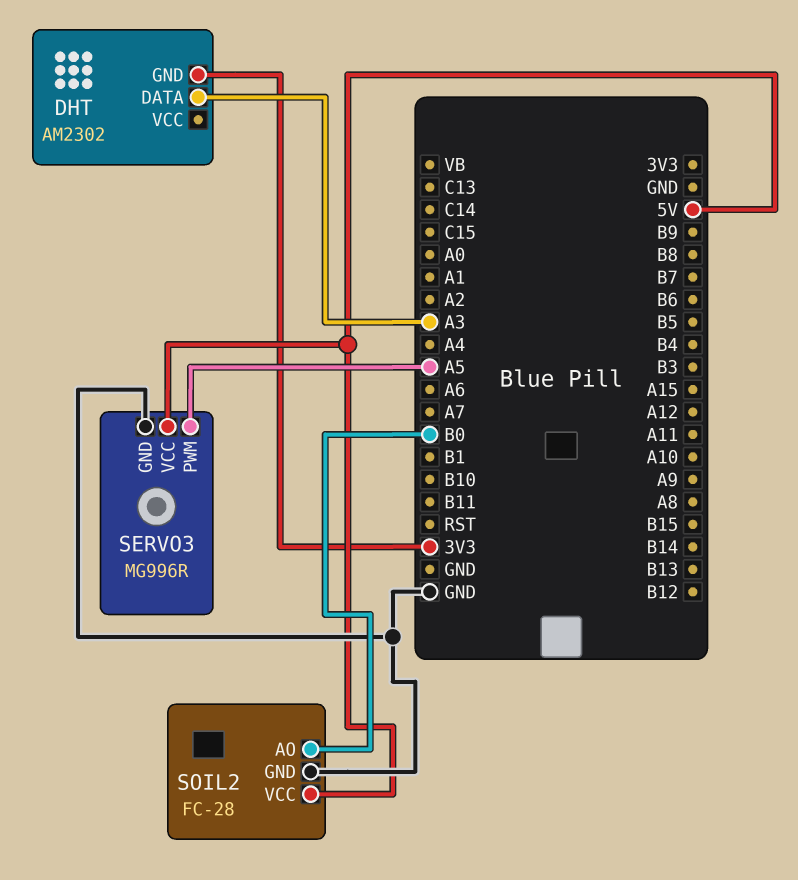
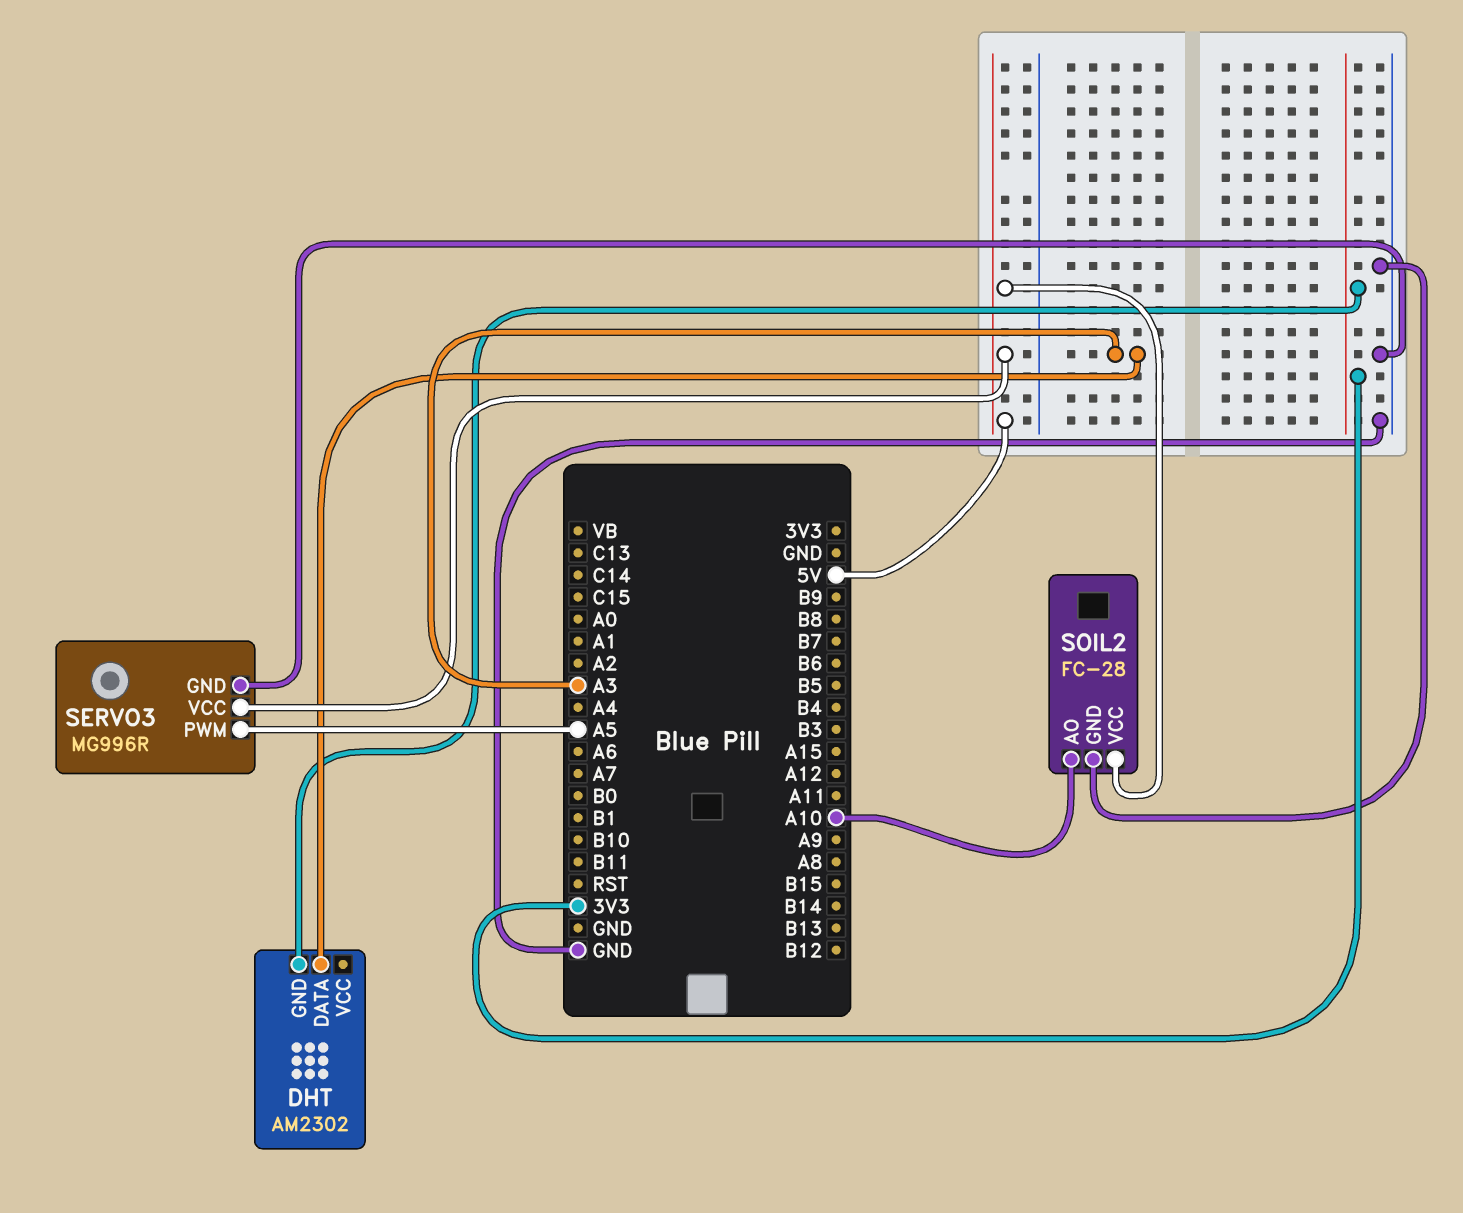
SOIL2 pin AO: B0 -> A10

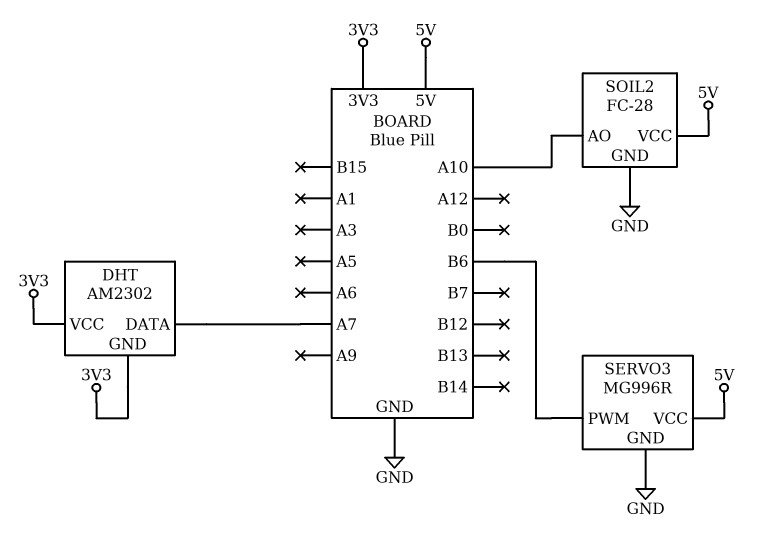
DHT pin DATA: A3 -> A7
DHT pin VCC: none -> 3V3
SERVO3 pin PWM: A5 -> B6

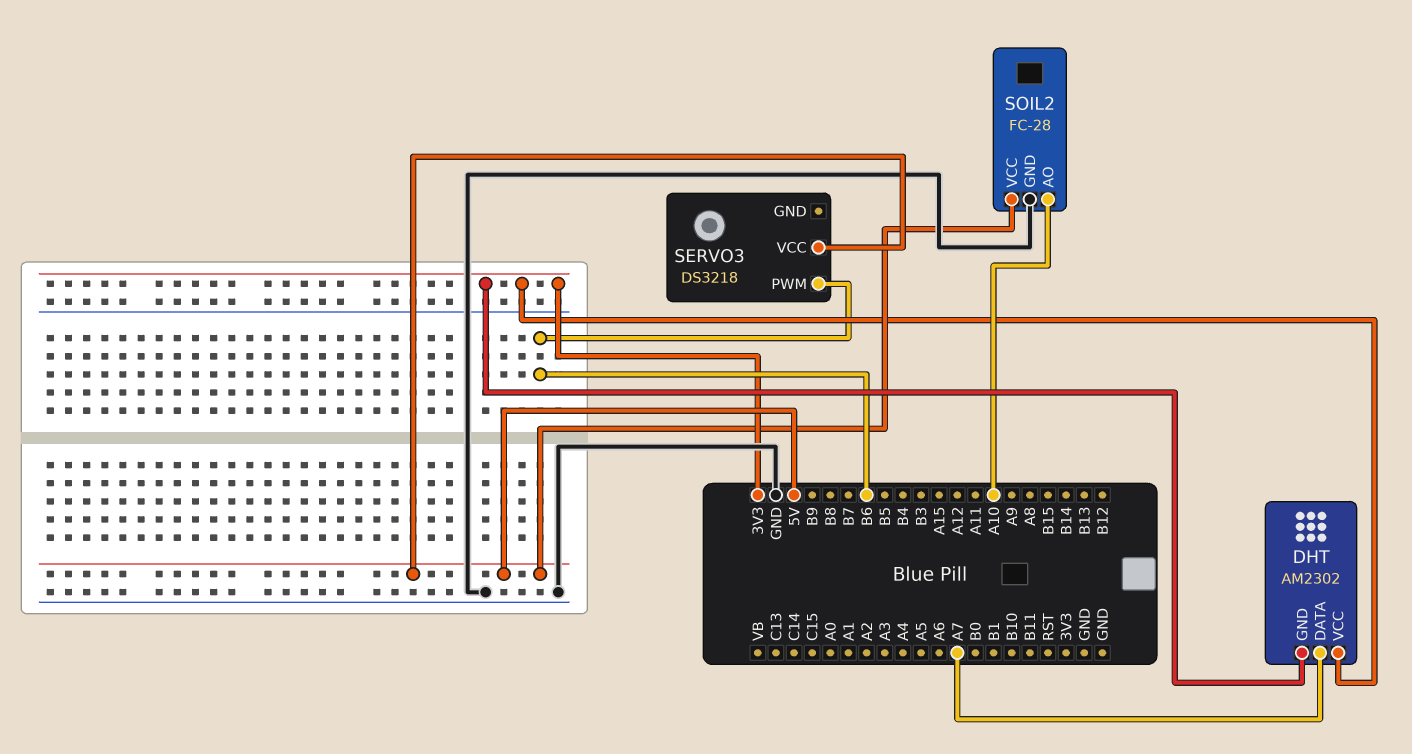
SERVO3: MG996R -> DS3218
SERVO3 pin GND: GND -> none

